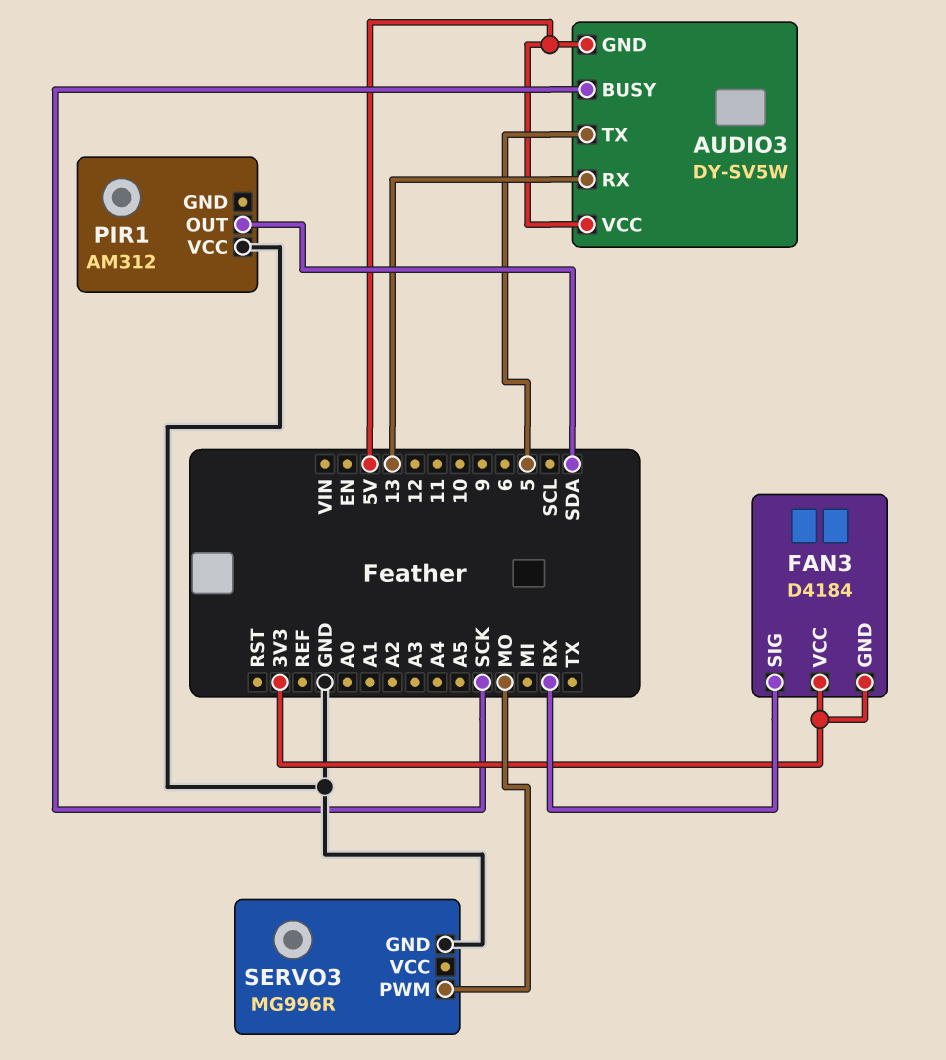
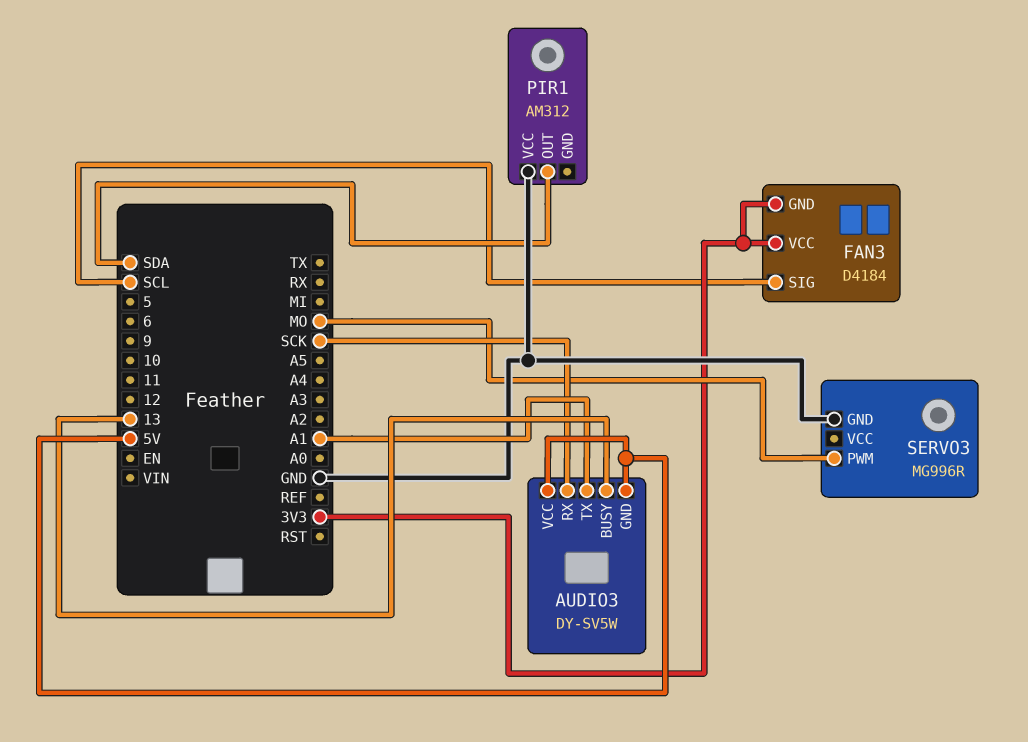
AUDIO3 pin BUSY: SCK -> 13
AUDIO3 pin RX: 13 -> SCK
AUDIO3 pin TX: 5 -> A1
FAN3 pin SIG: RX -> SCL

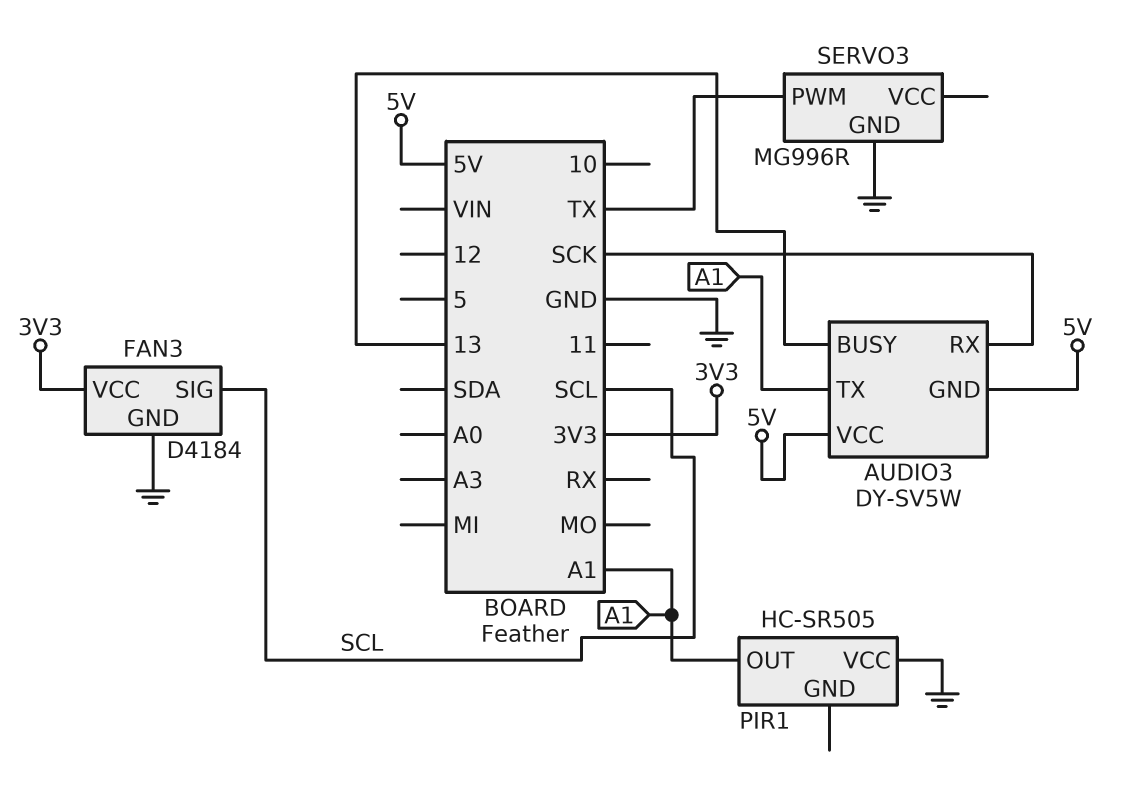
FAN3 pin GND: 3V3 -> GND
PIR1: AM312 -> HC-SR505
PIR1 pin OUT: SDA -> A1
SERVO3 pin PWM: MO -> TX

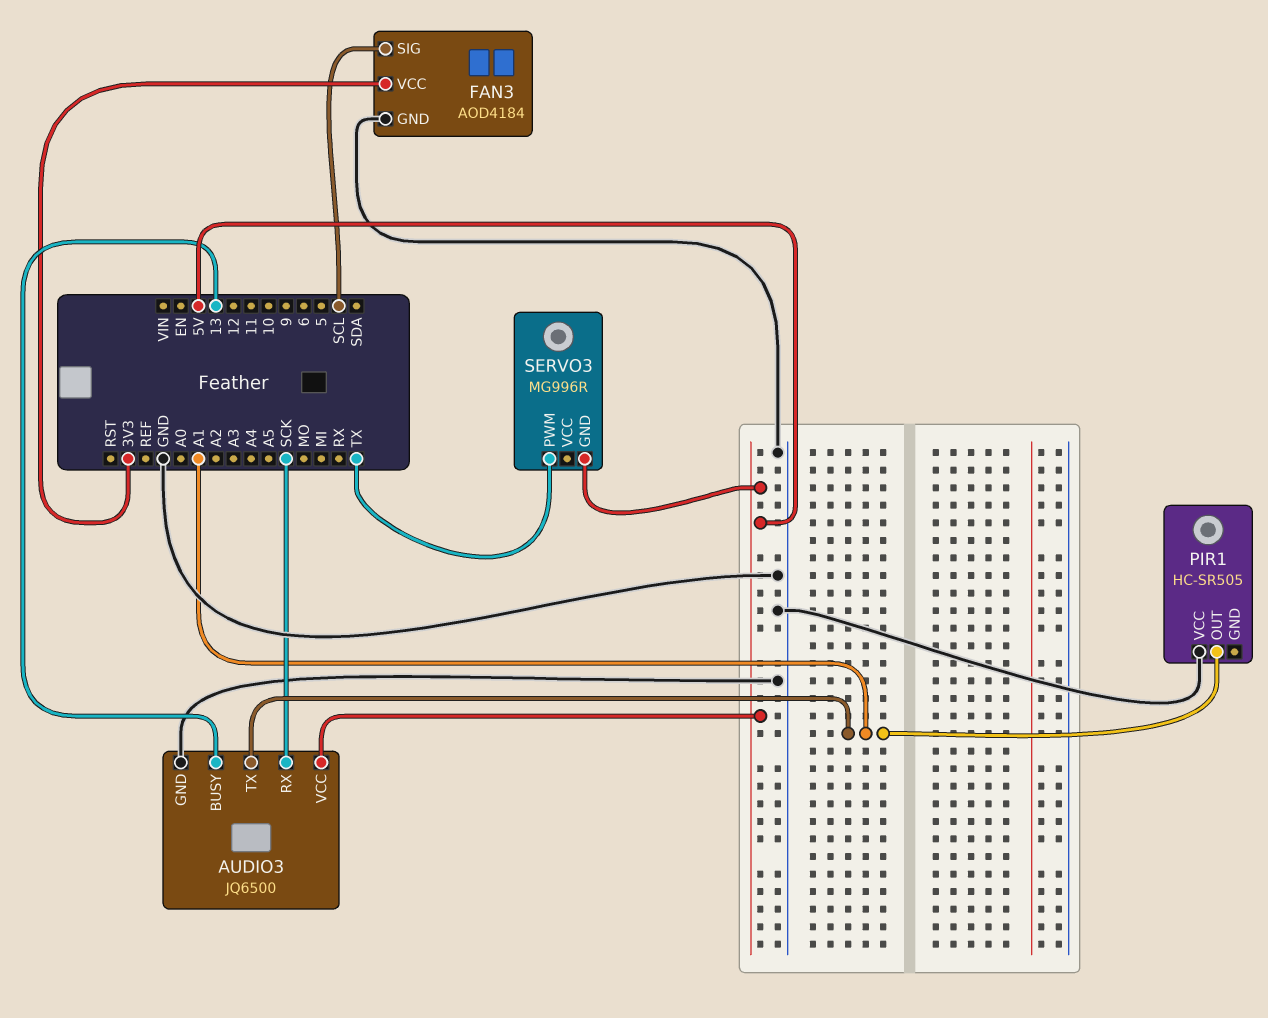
AUDIO3: DY-SV5W -> JQ6500
AUDIO3 pin GND: 5V -> GND
FAN3: D4184 -> AOD4184
SERVO3 pin GND: GND -> 5V

